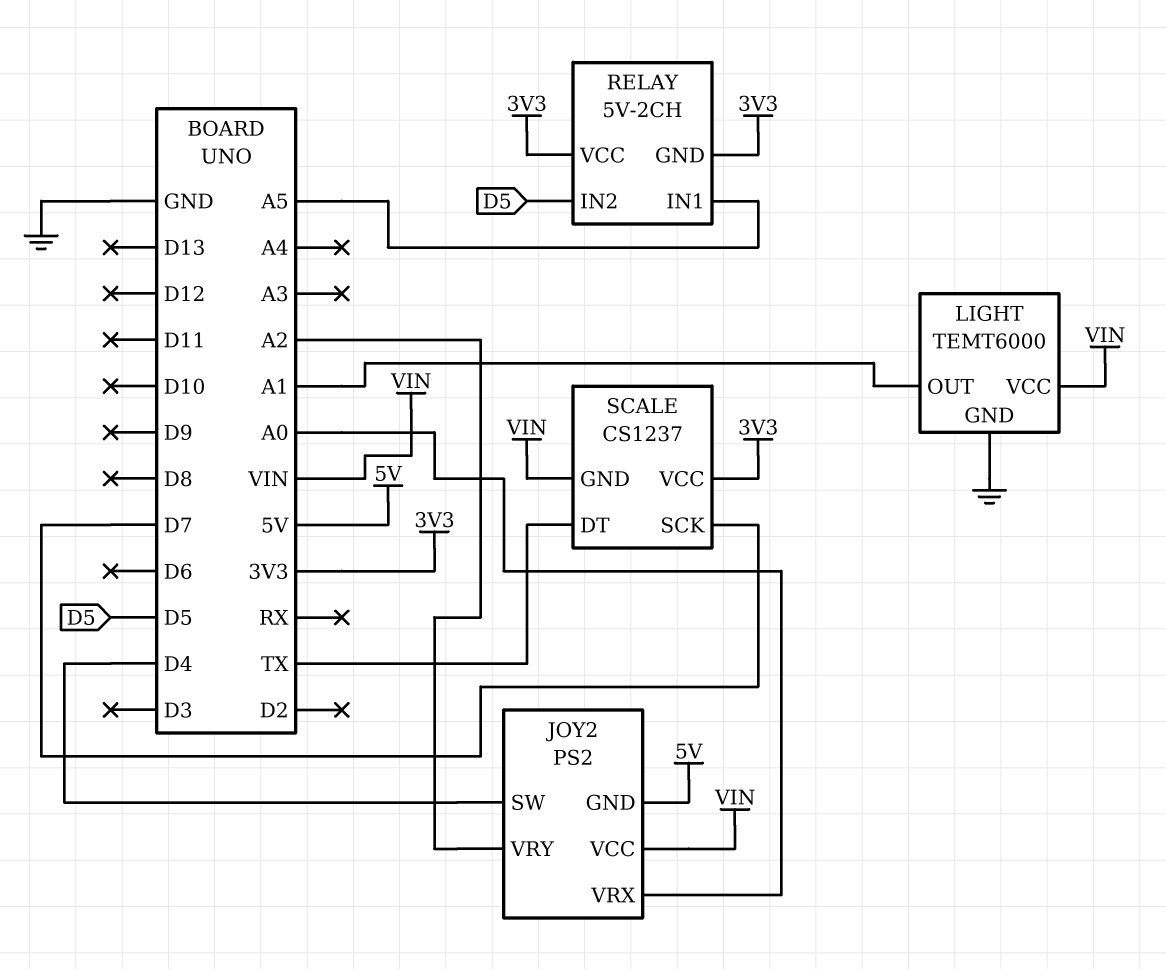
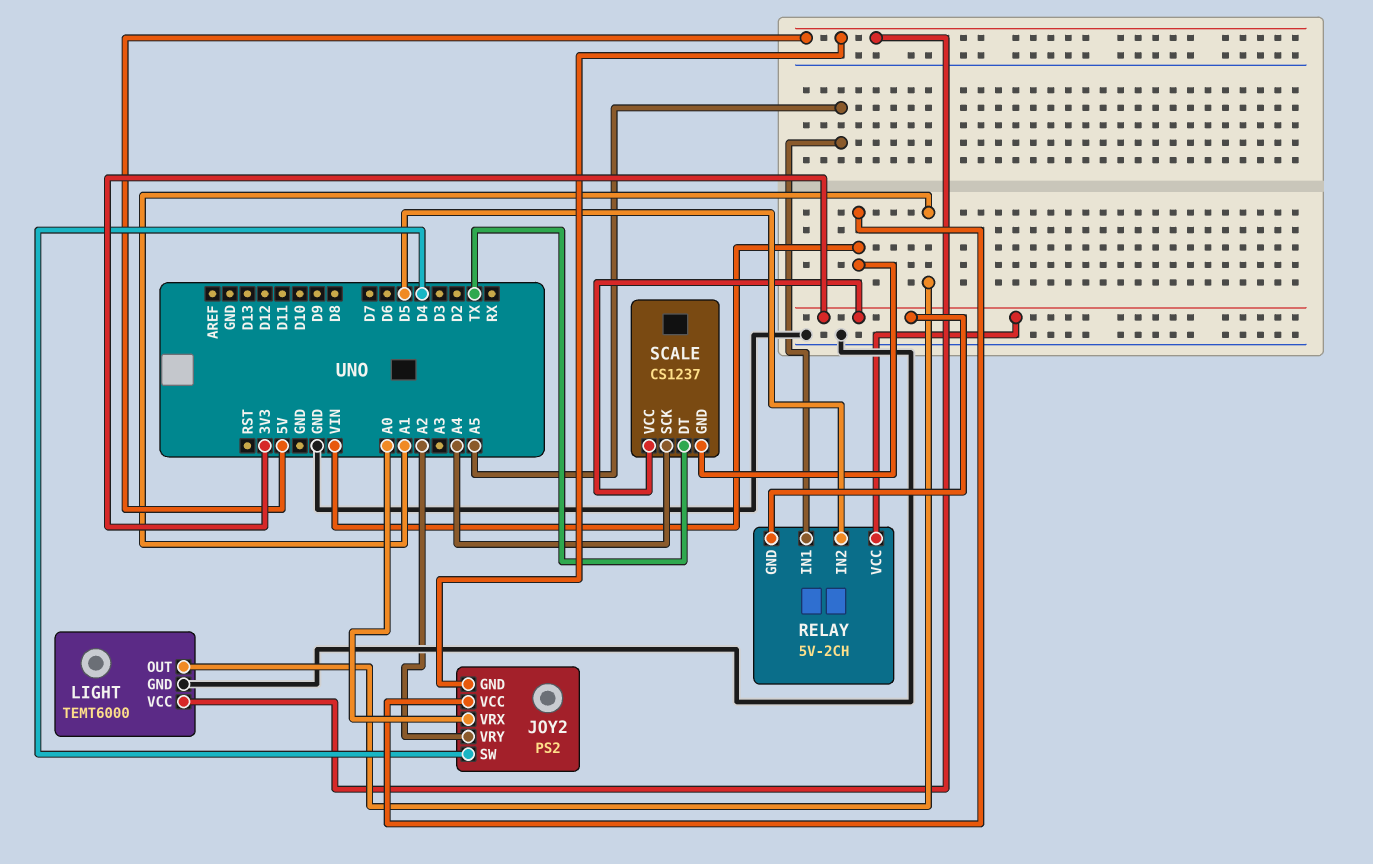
LIGHT pin VCC: VIN -> 5V
SCALE pin SCK: D7 -> A4

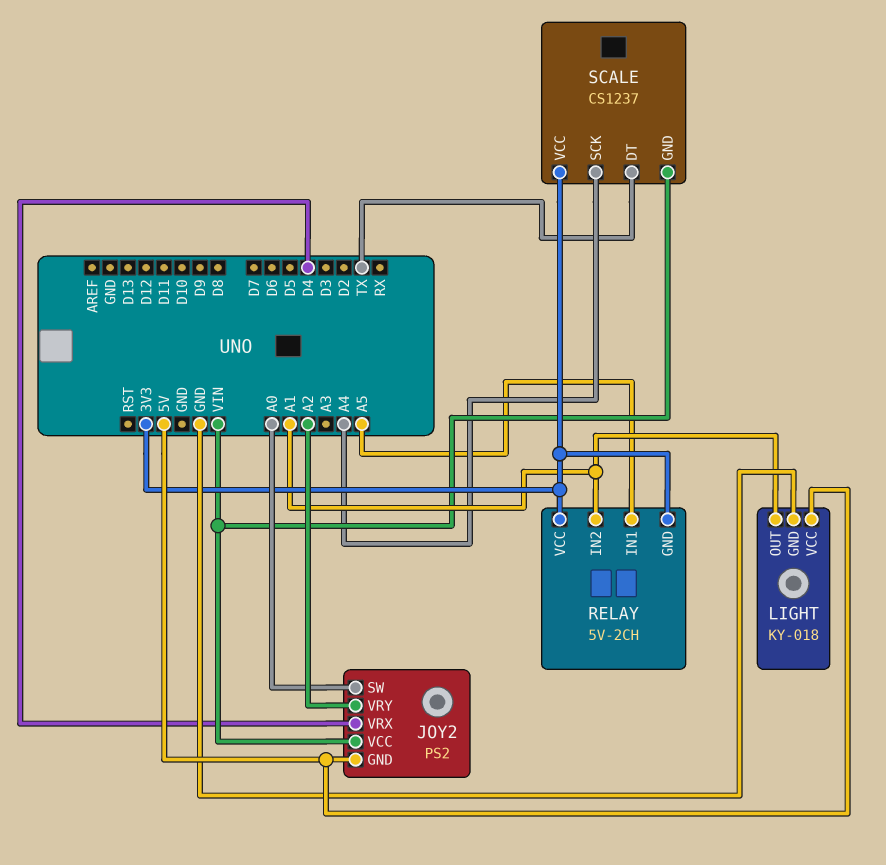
JOY2 pin SW: D4 -> A0
JOY2 pin VRX: A0 -> D4
LIGHT: TEMT6000 -> KY-018
RELAY pin IN2: D5 -> A1

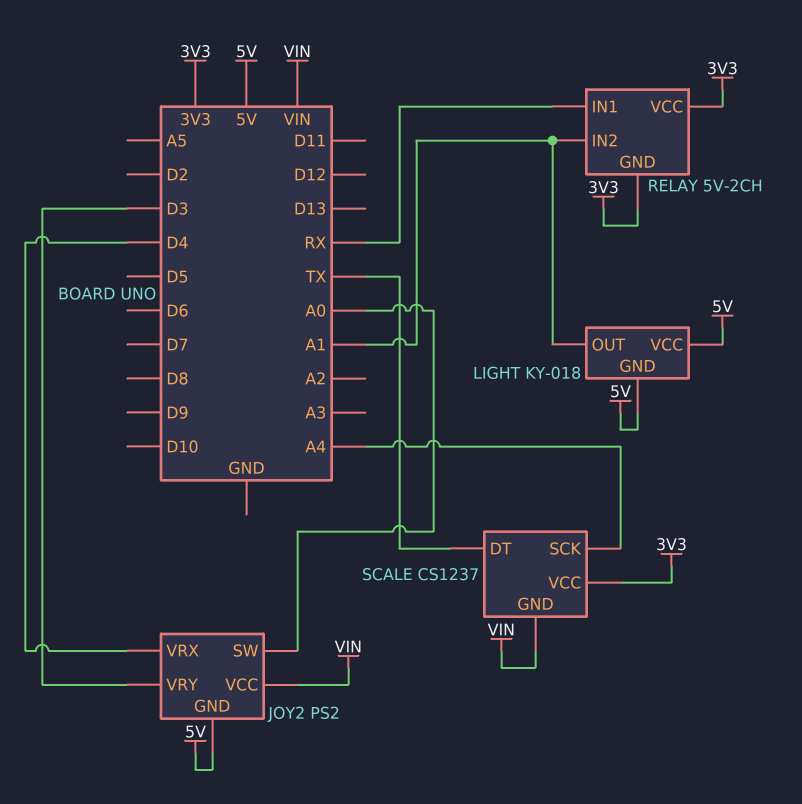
JOY2 pin VRY: A2 -> D3
LIGHT pin GND: GND -> 5V
RELAY pin IN1: A5 -> RX

